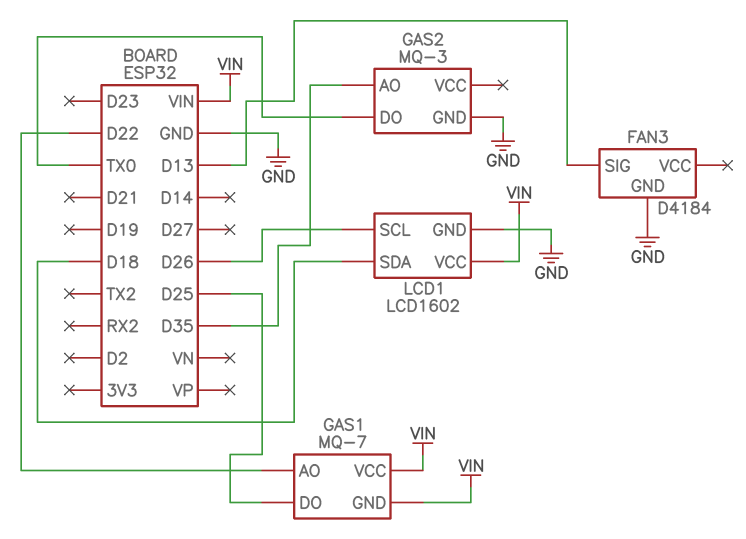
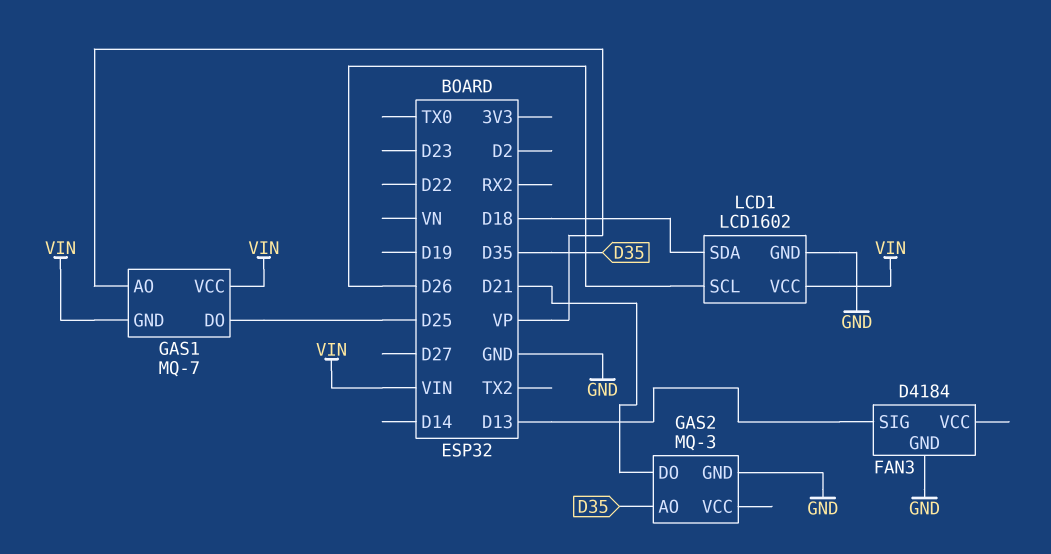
GAS1 pin AO: D22 -> VP
GAS2 pin DO: TX0 -> D21

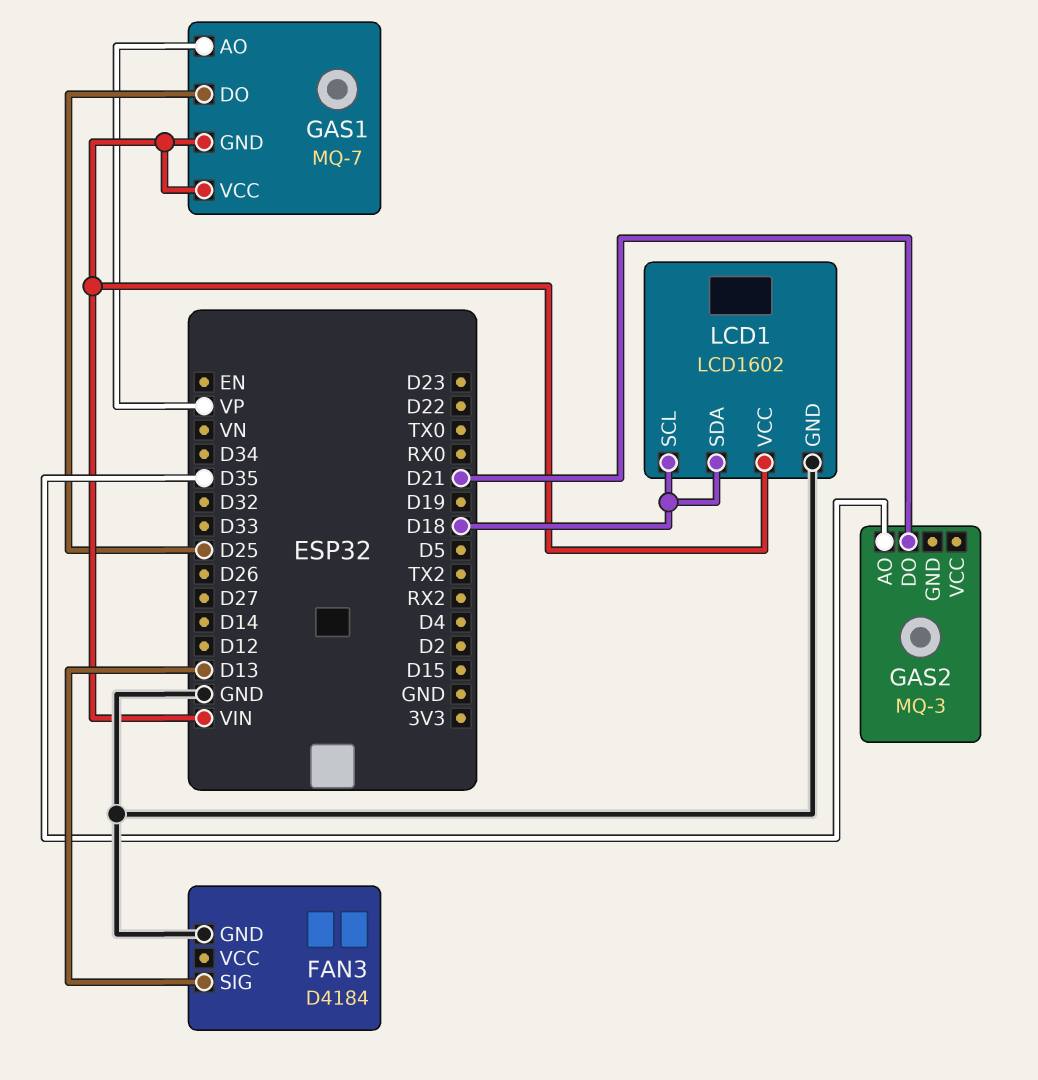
GAS2 pin GND: GND -> none
LCD1 pin SCL: D26 -> D18

